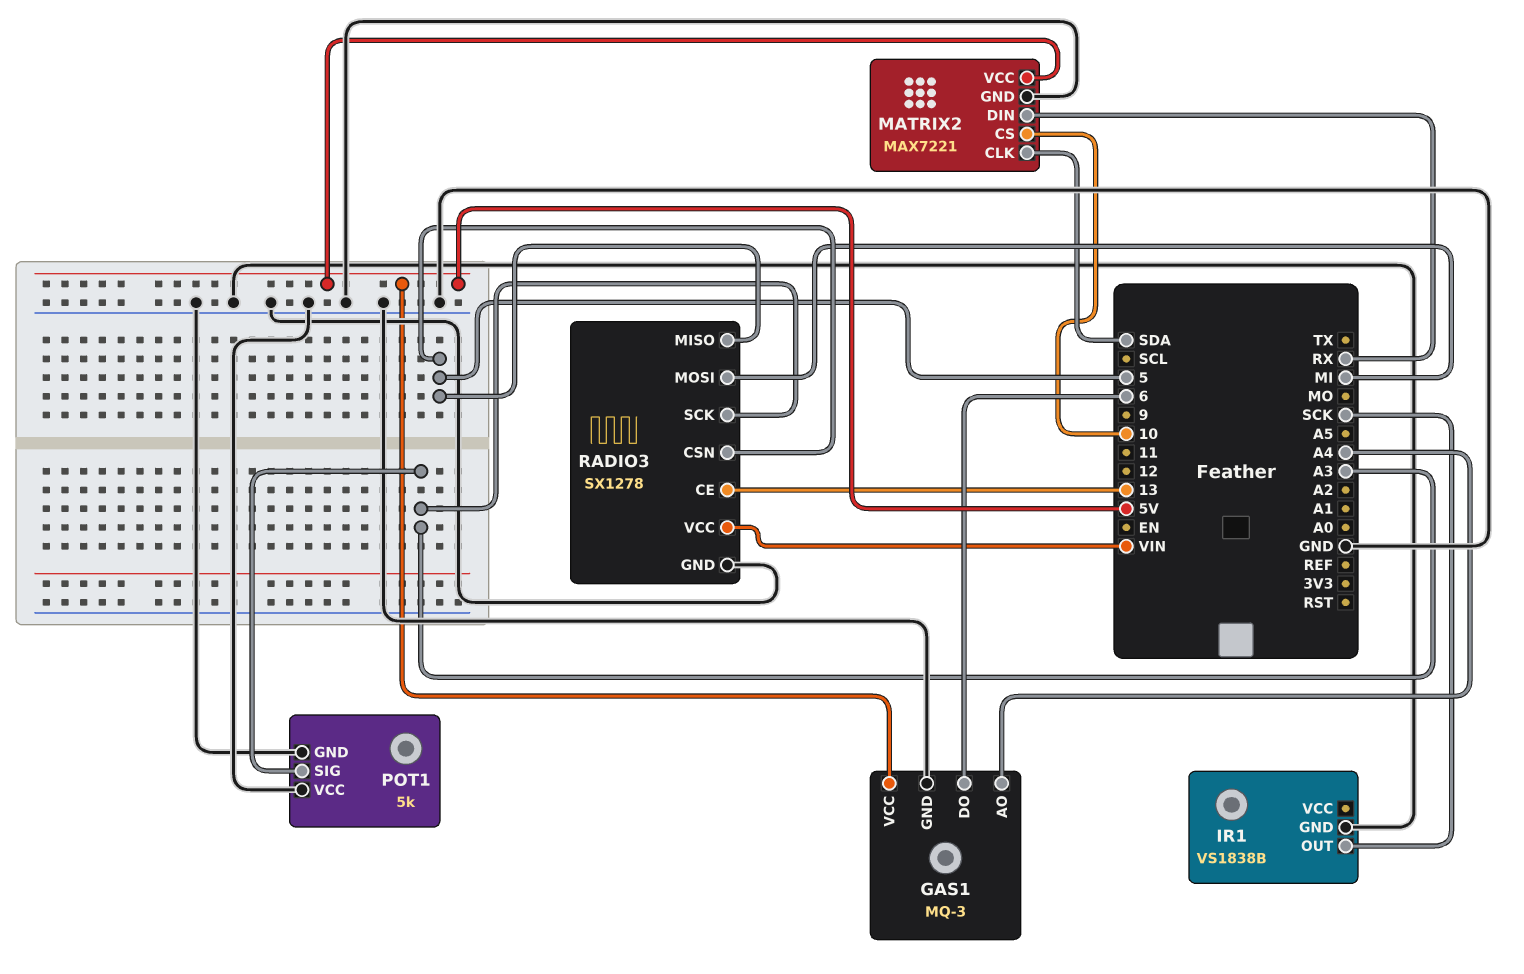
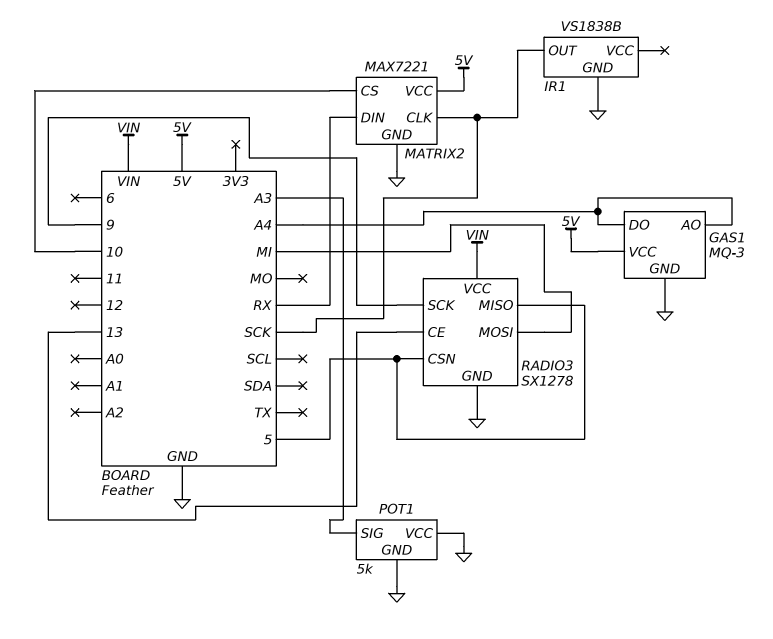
GAS1 pin DO: 6 -> A4
MATRIX2 pin CLK: SDA -> SCK
RADIO3 pin SCK: A3 -> 9

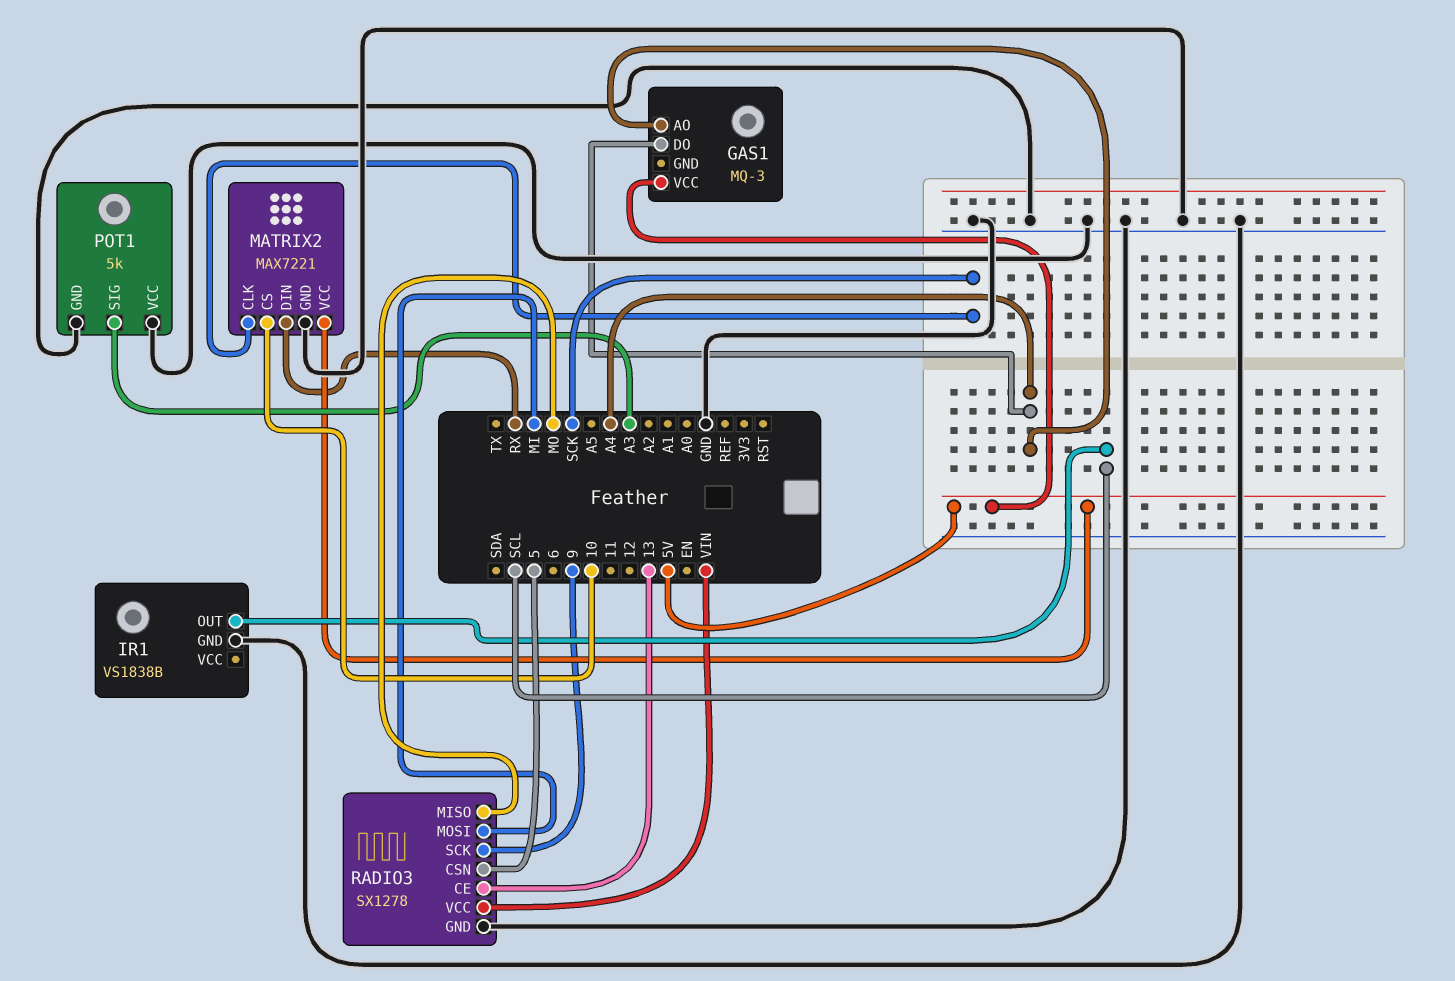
GAS1 pin GND: GND -> none
IR1 pin OUT: SCK -> SCL
RADIO3 pin MISO: 5 -> MO

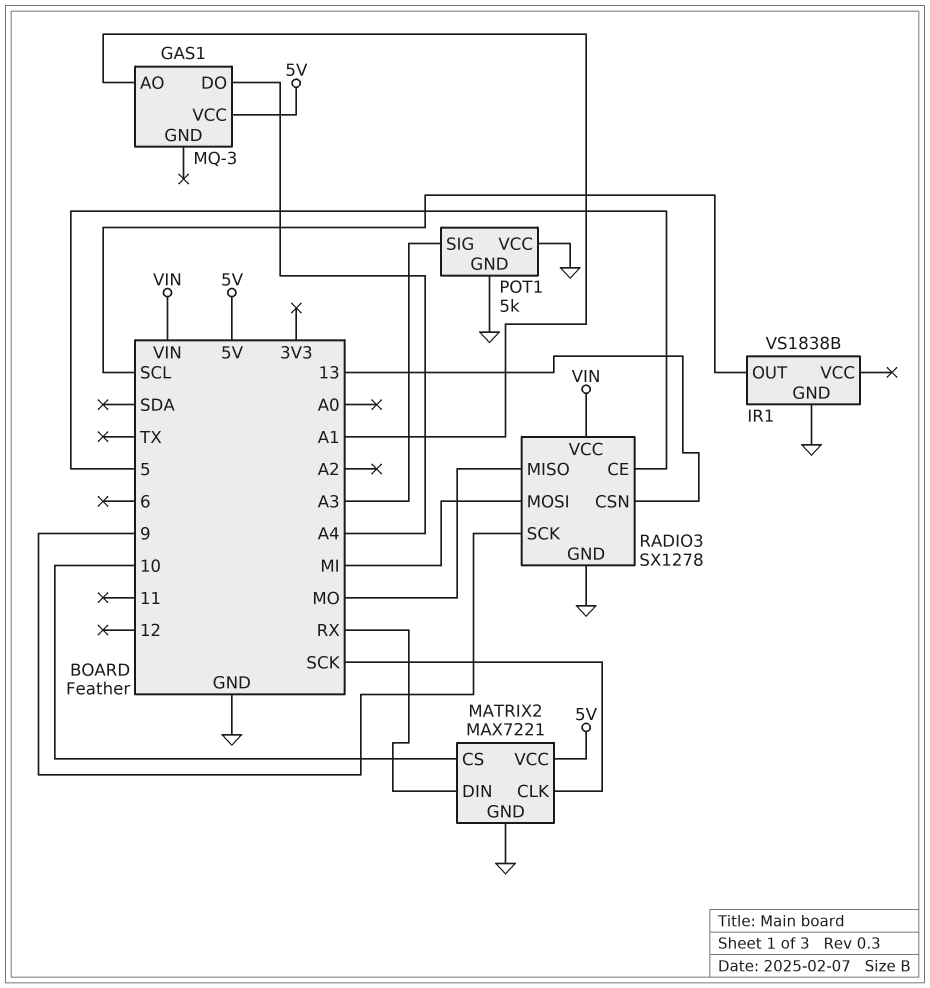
GAS1 pin AO: A4 -> A1
RADIO3 pin CE: 13 -> 5
RADIO3 pin CSN: 5 -> 13

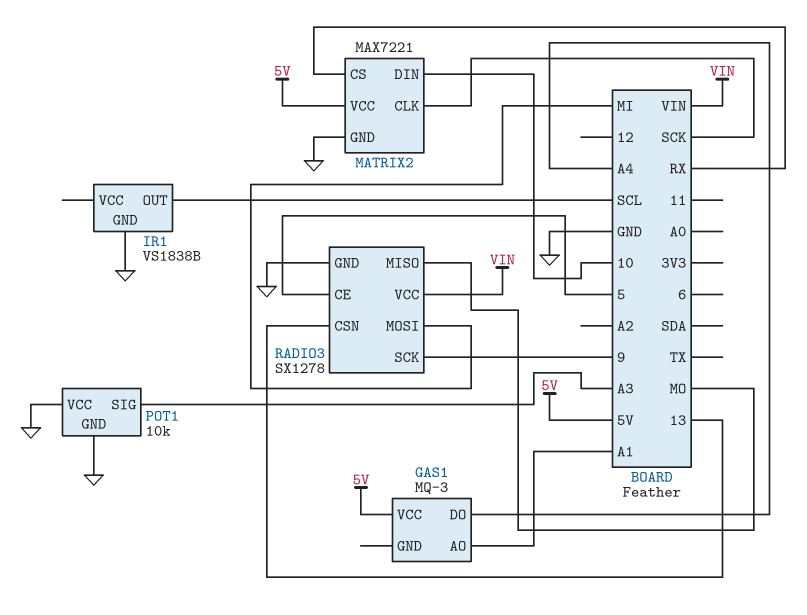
MATRIX2 pin CS: 10 -> RX
MATRIX2 pin DIN: RX -> 10
POT1: 5k -> 10k

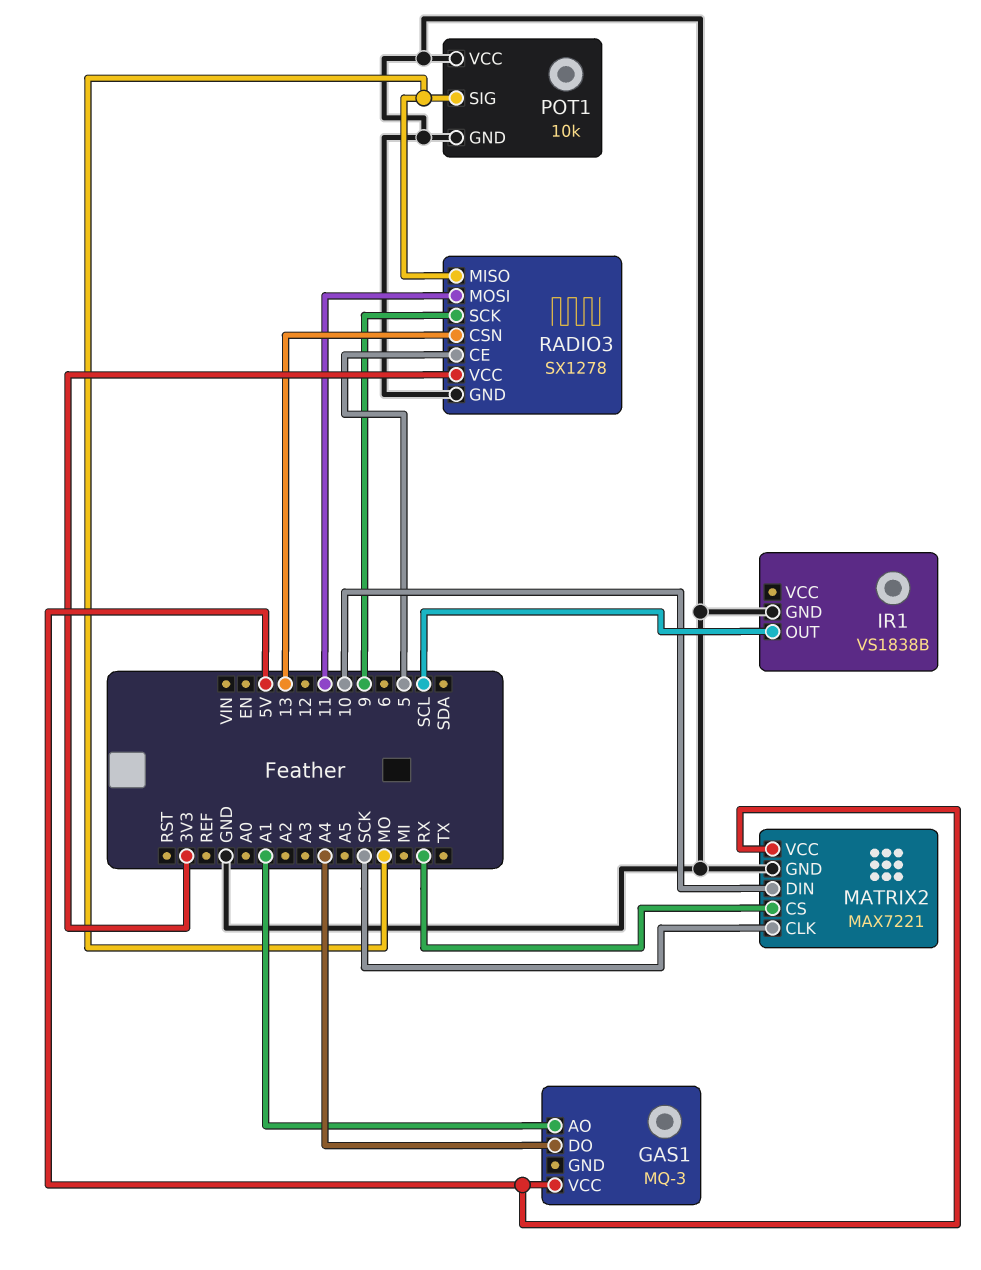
POT1 pin SIG: A3 -> MO
RADIO3 pin MOSI: MI -> 11
RADIO3 pin VCC: VIN -> 3V3

